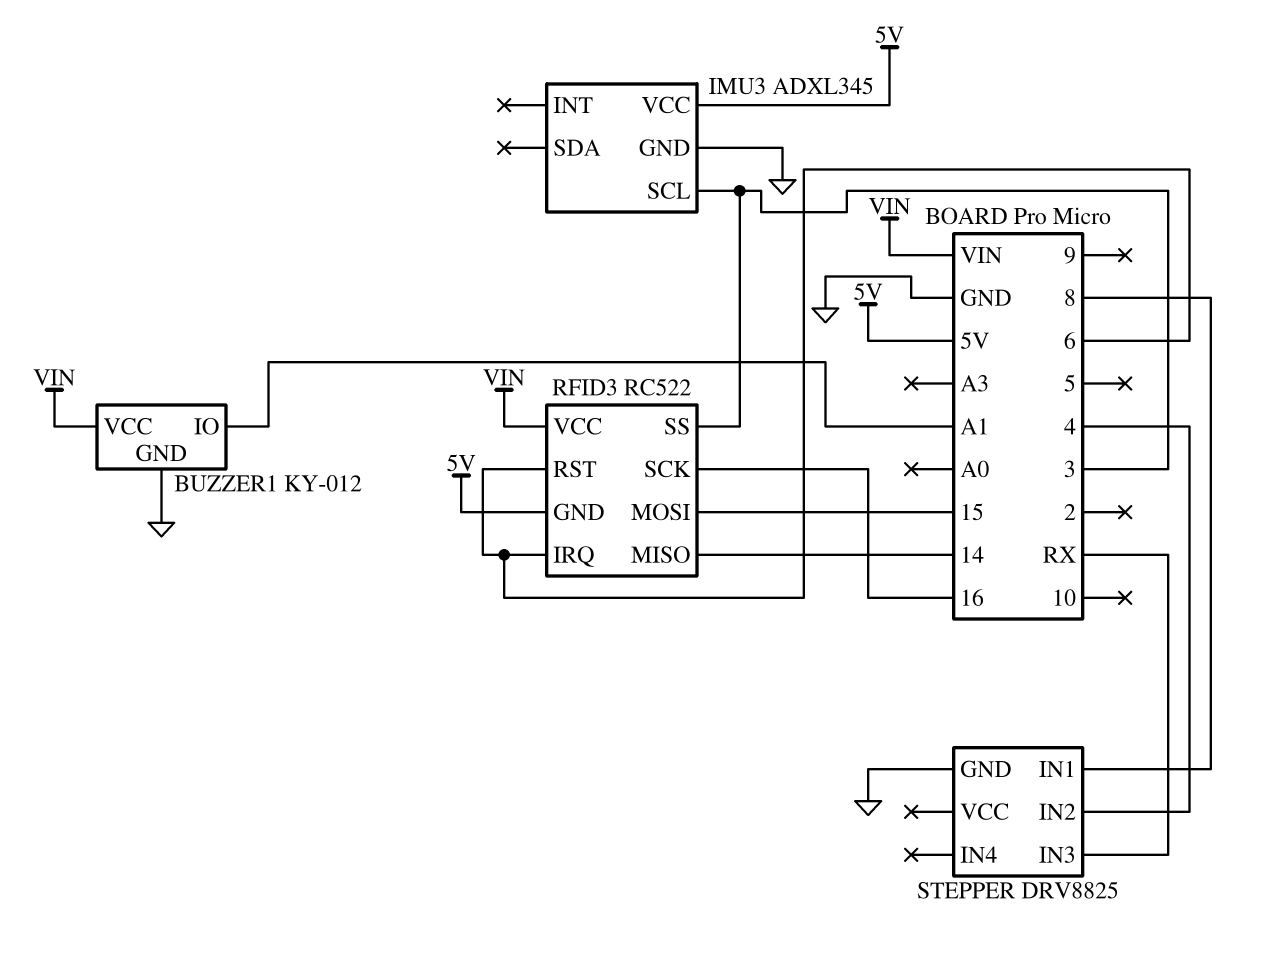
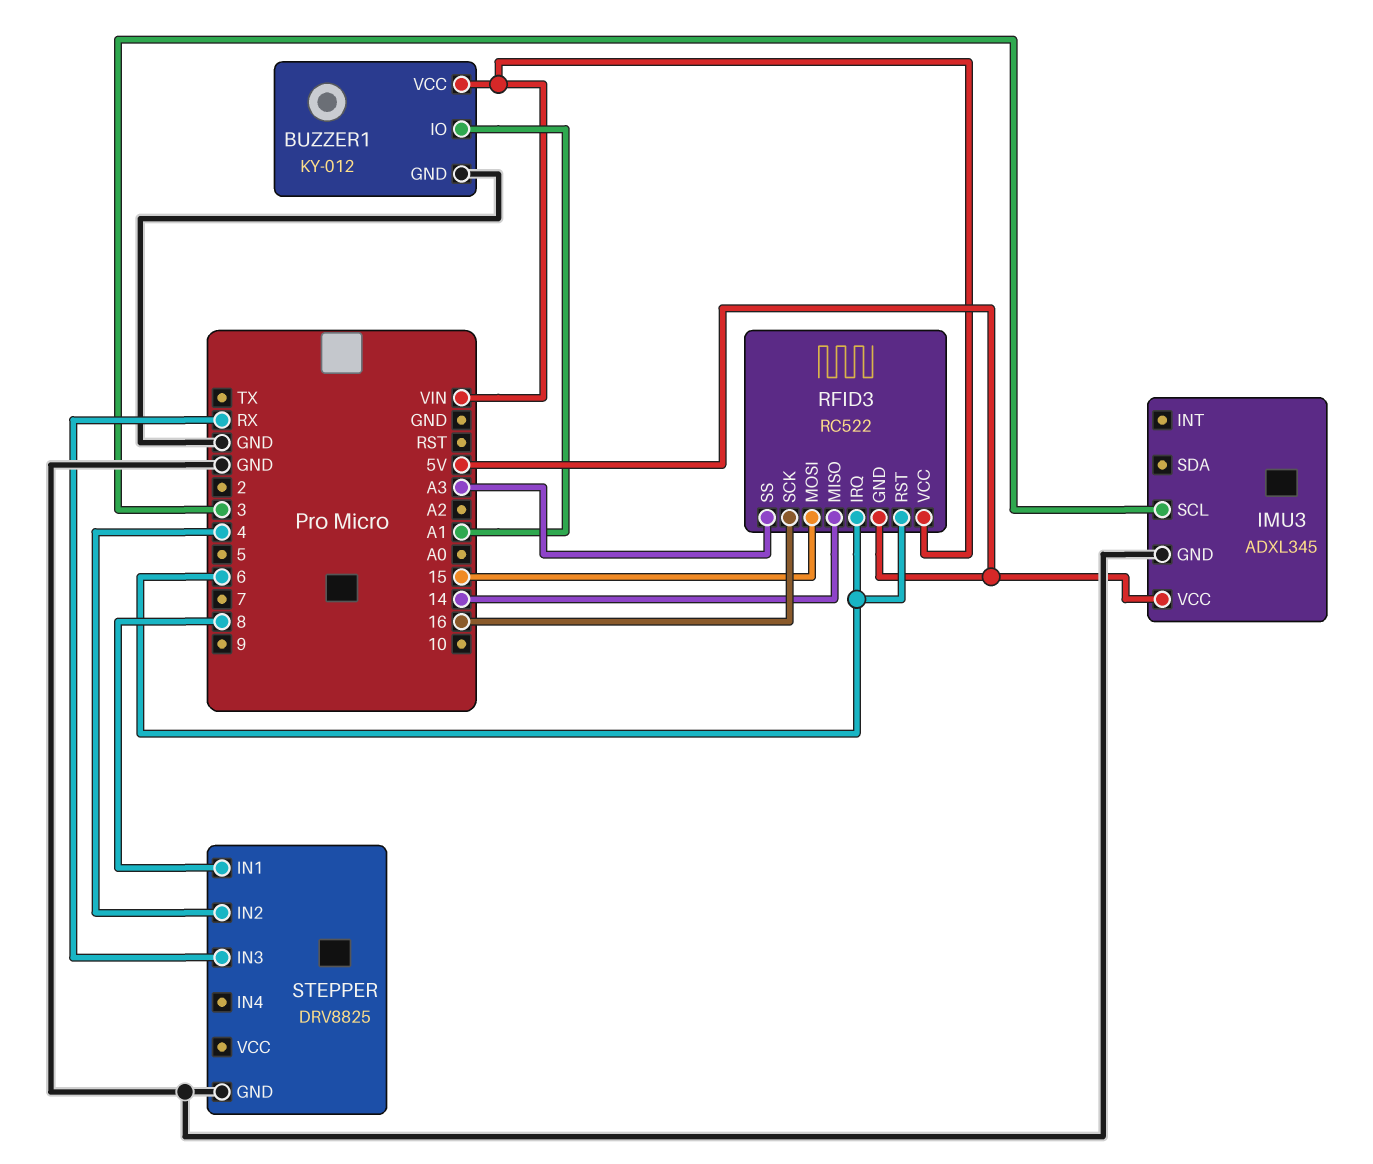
RFID3 pin SS: 3 -> A3

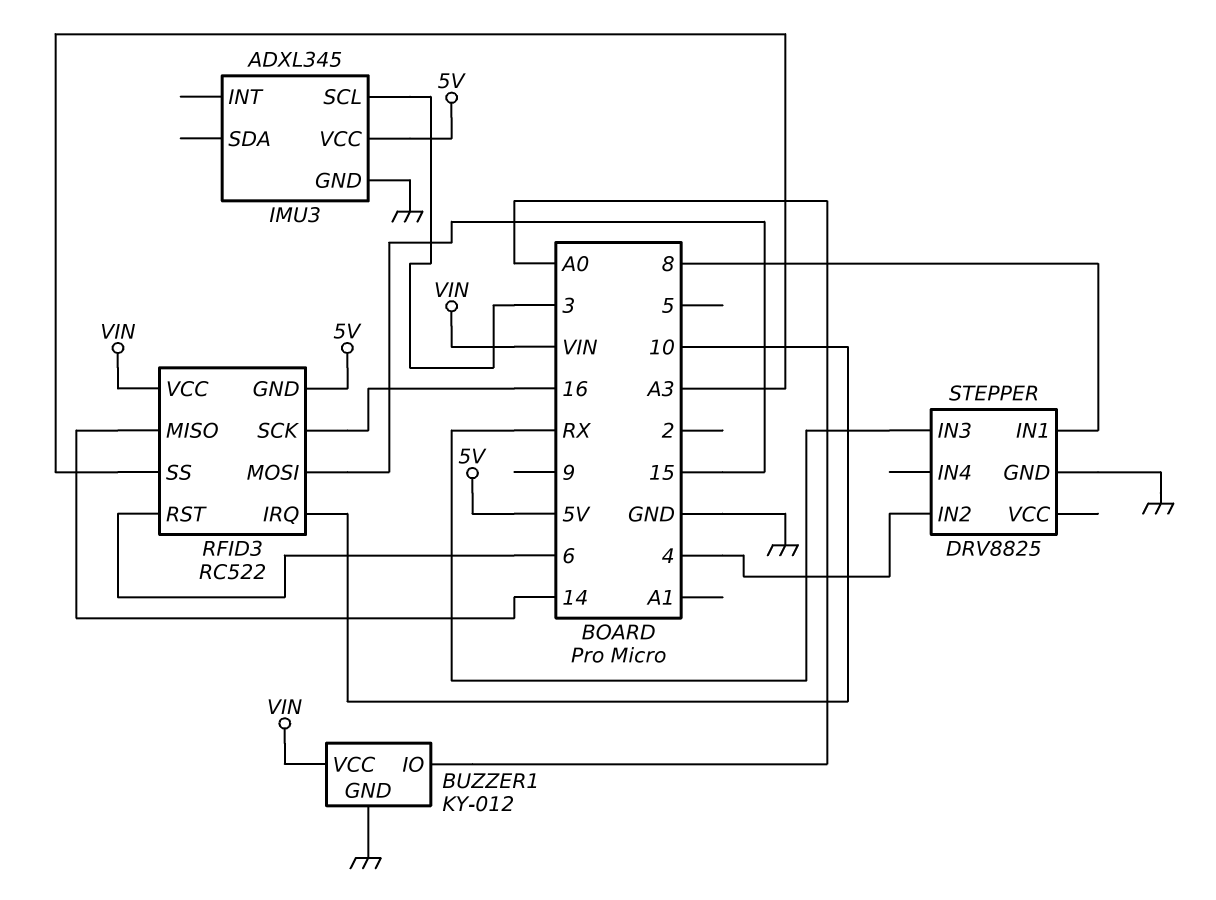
BUZZER1 pin IO: A1 -> A0
RFID3 pin IRQ: 6 -> 10

